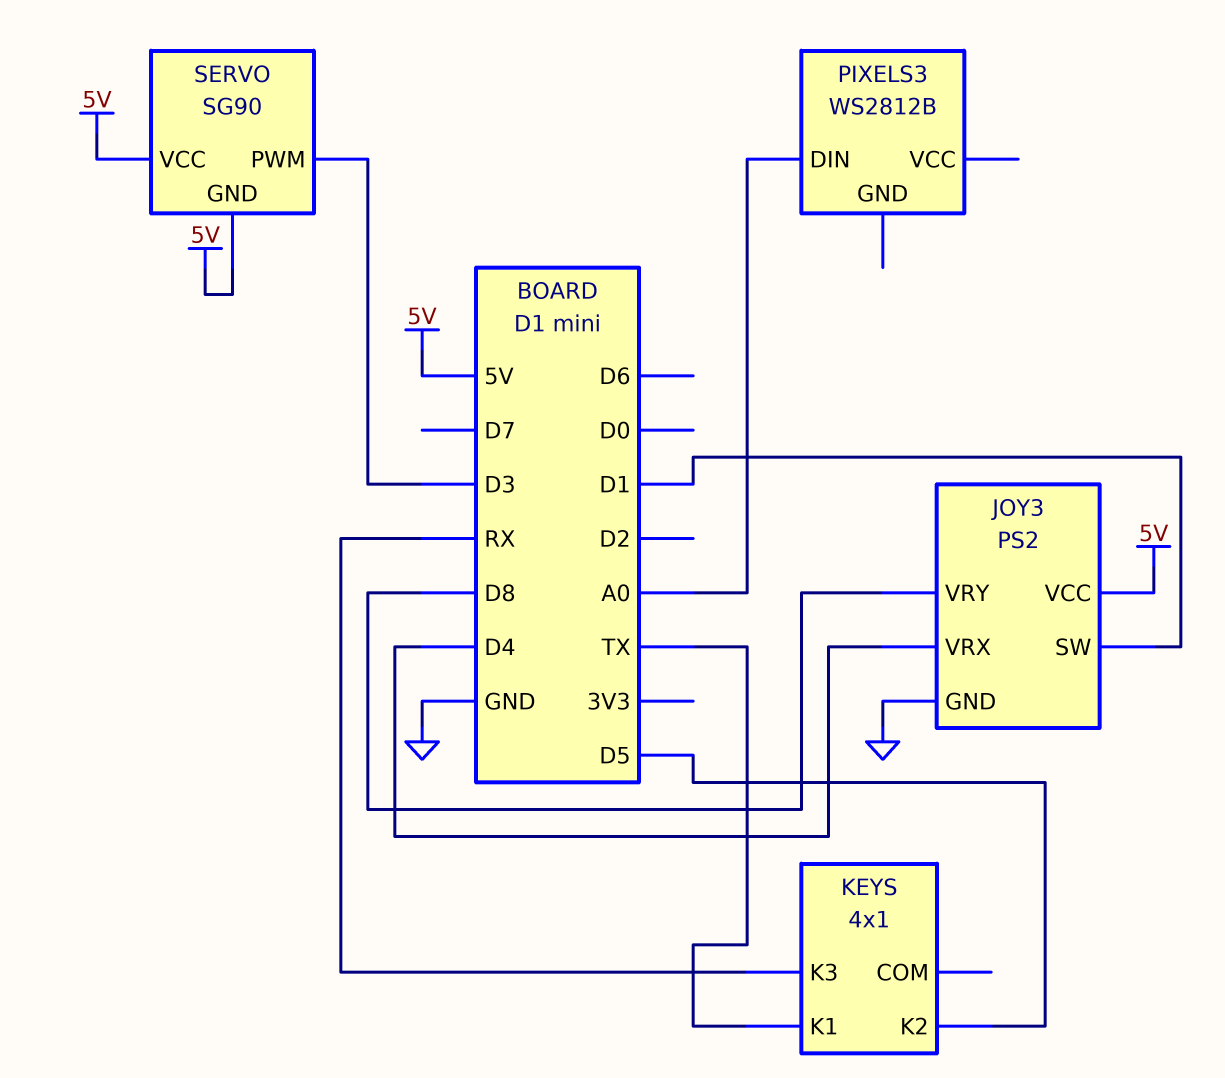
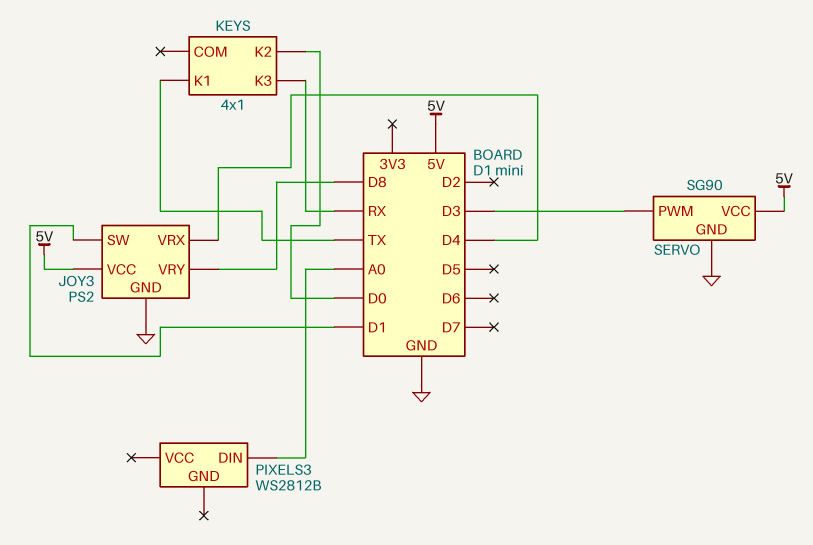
KEYS pin K2: D5 -> D0
SERVO pin GND: 5V -> GND

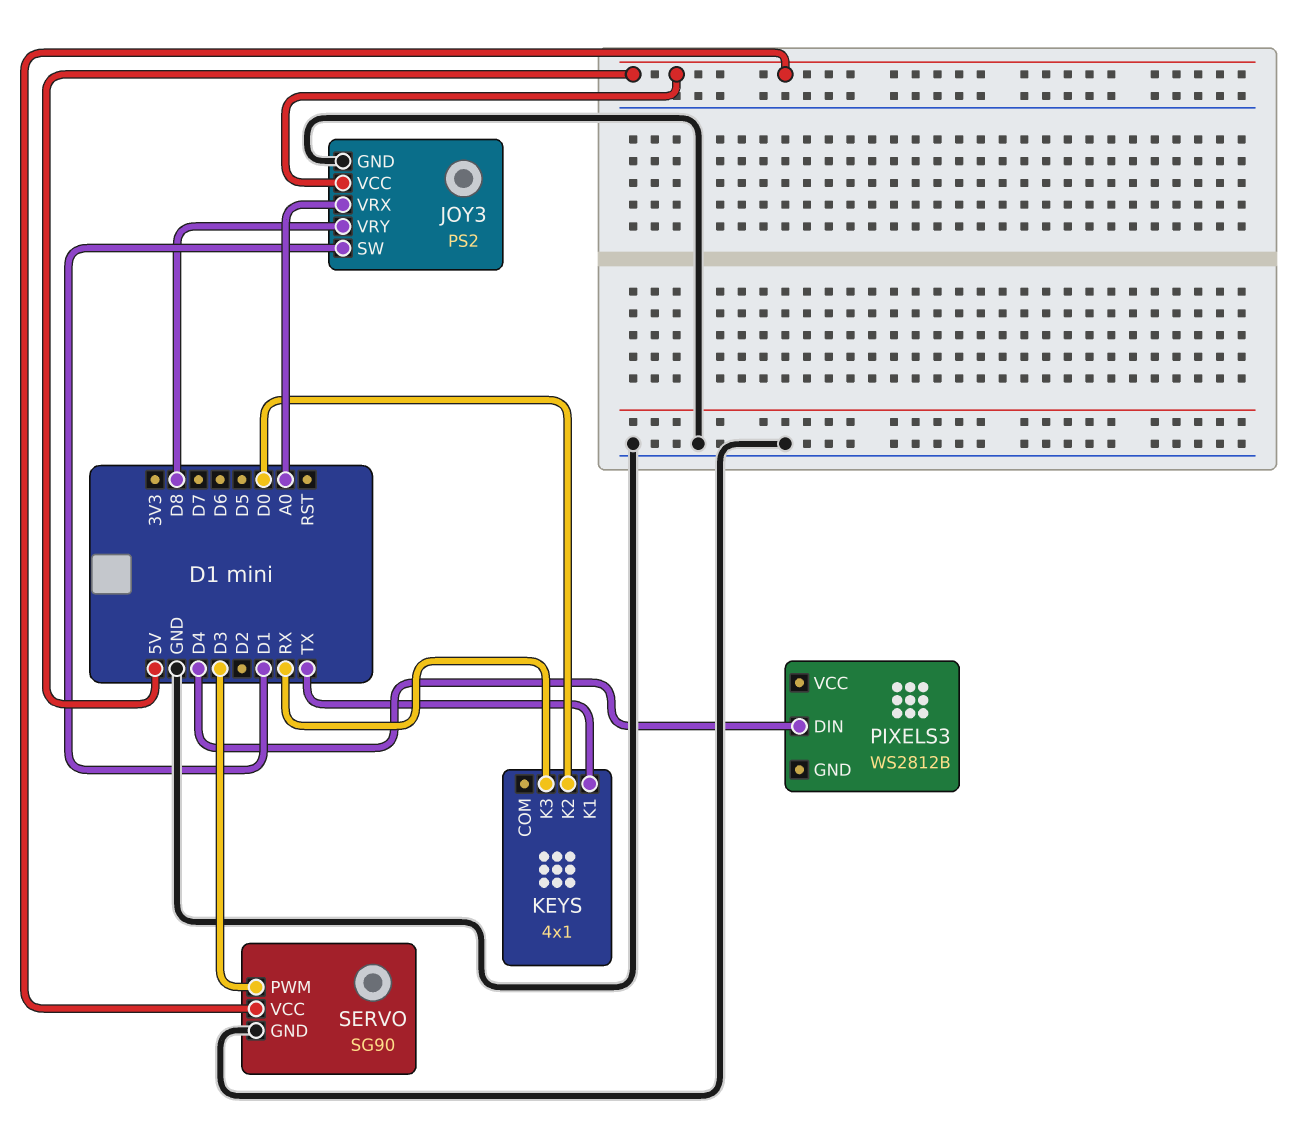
JOY3 pin VRX: D4 -> A0
PIXELS3 pin DIN: A0 -> D4

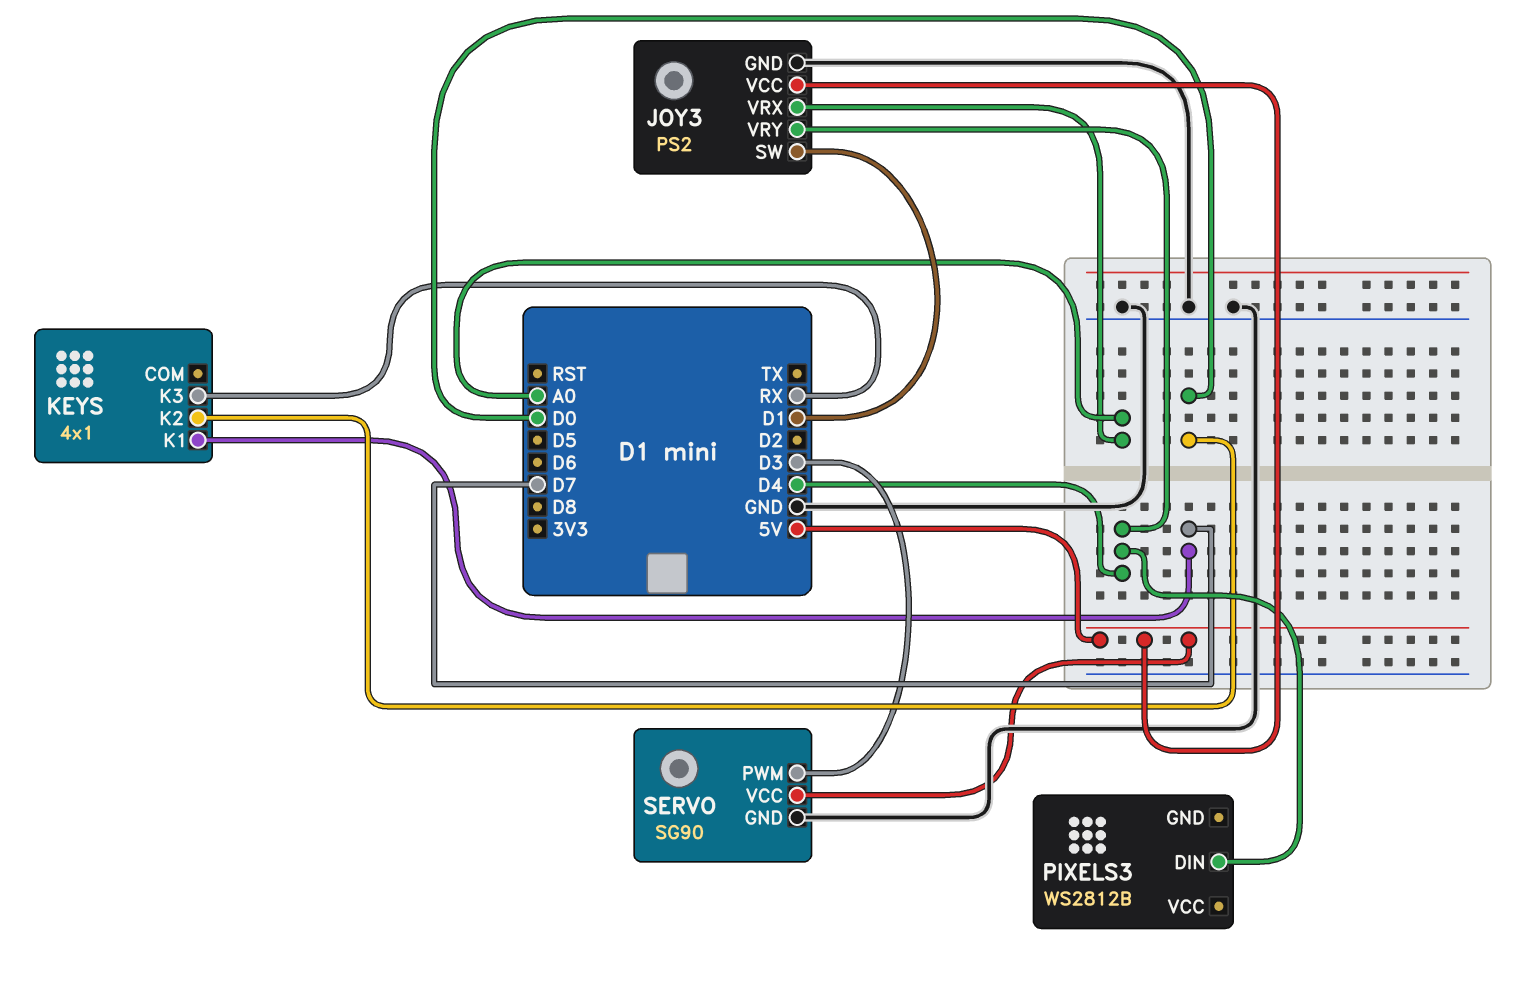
JOY3 pin VRY: D8 -> D4
KEYS pin K1: TX -> D7

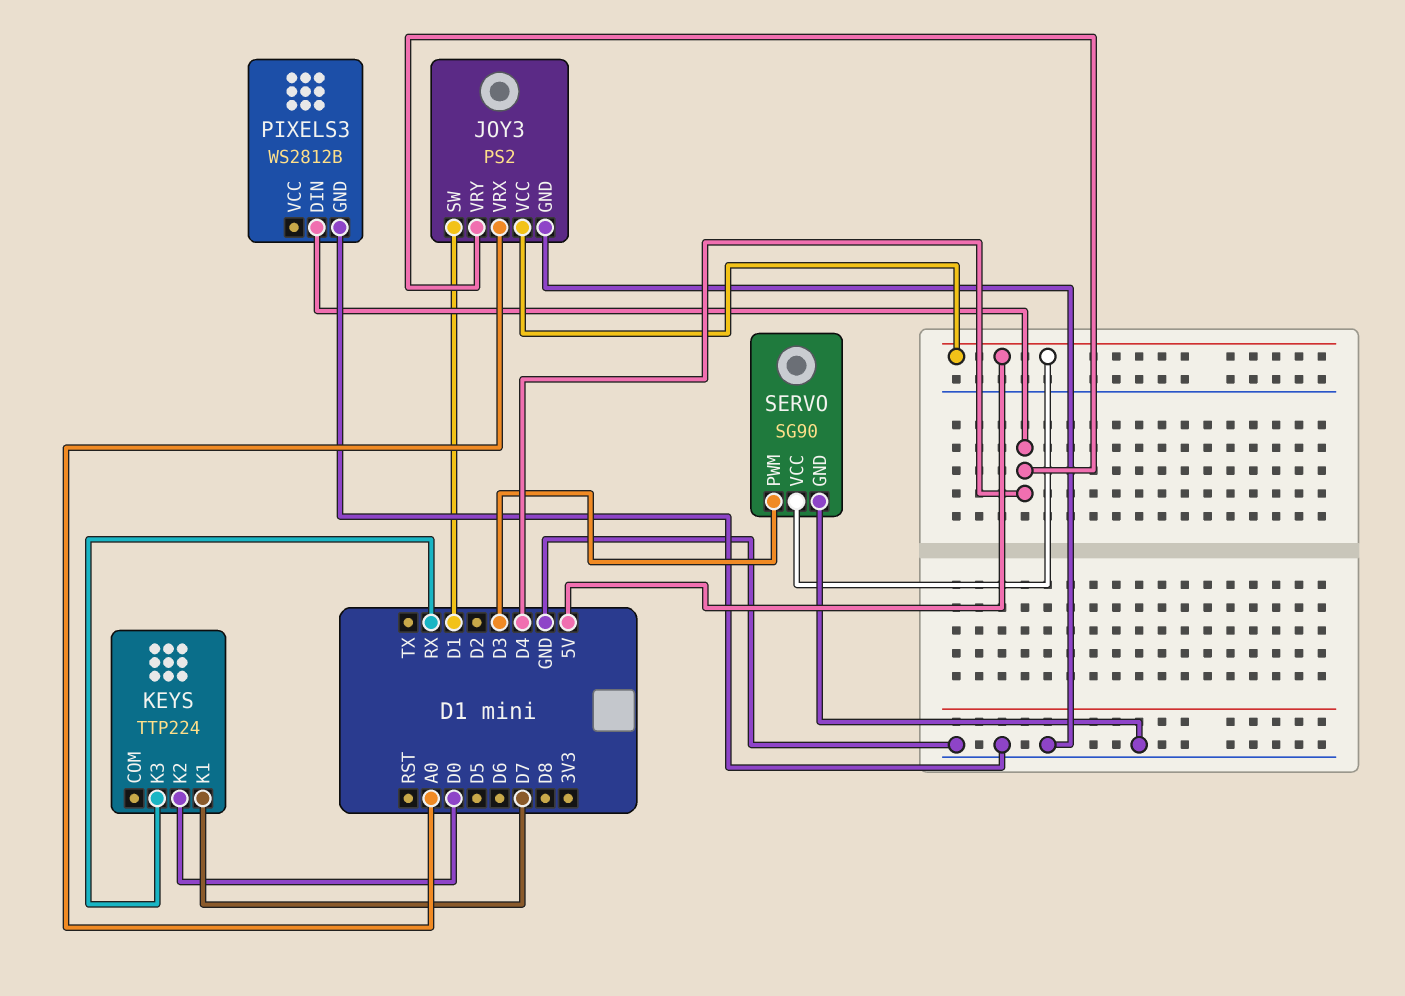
KEYS: 4x1 -> TTP224
PIXELS3 pin GND: none -> GND

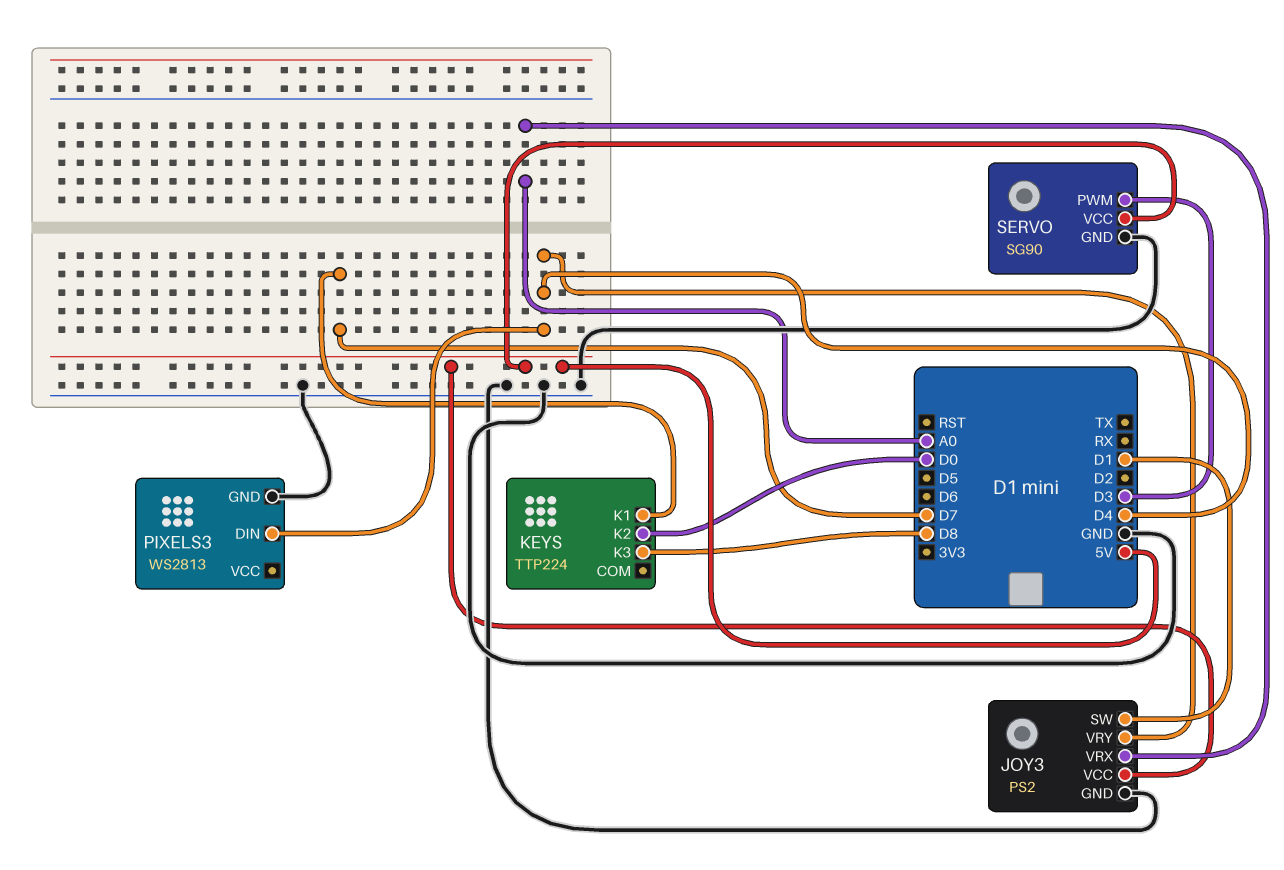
KEYS pin K3: RX -> D8
PIXELS3: WS2812B -> WS2813

